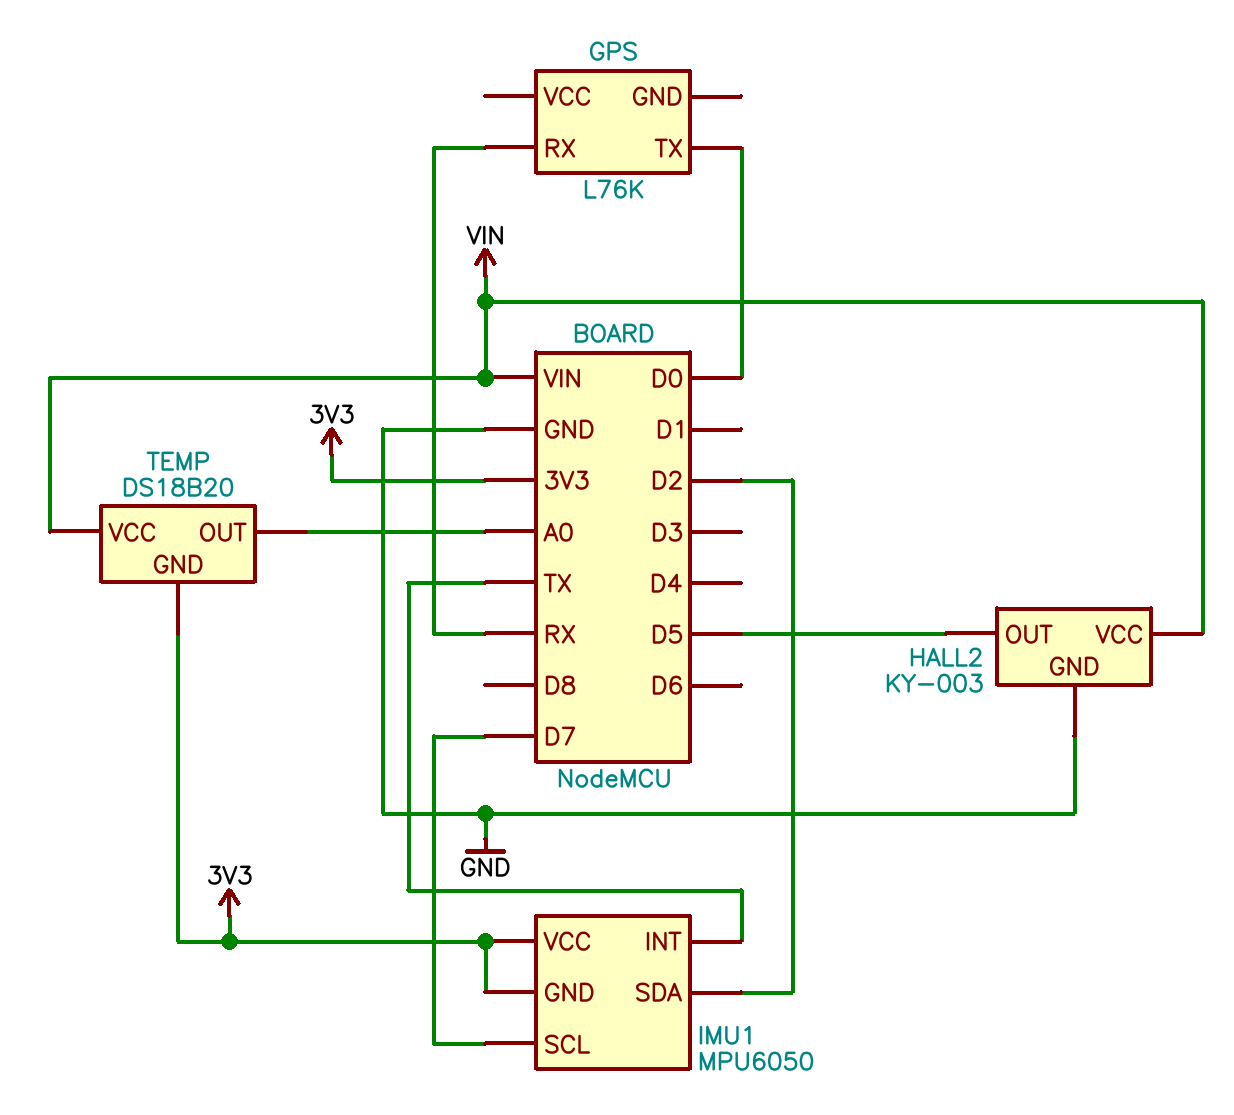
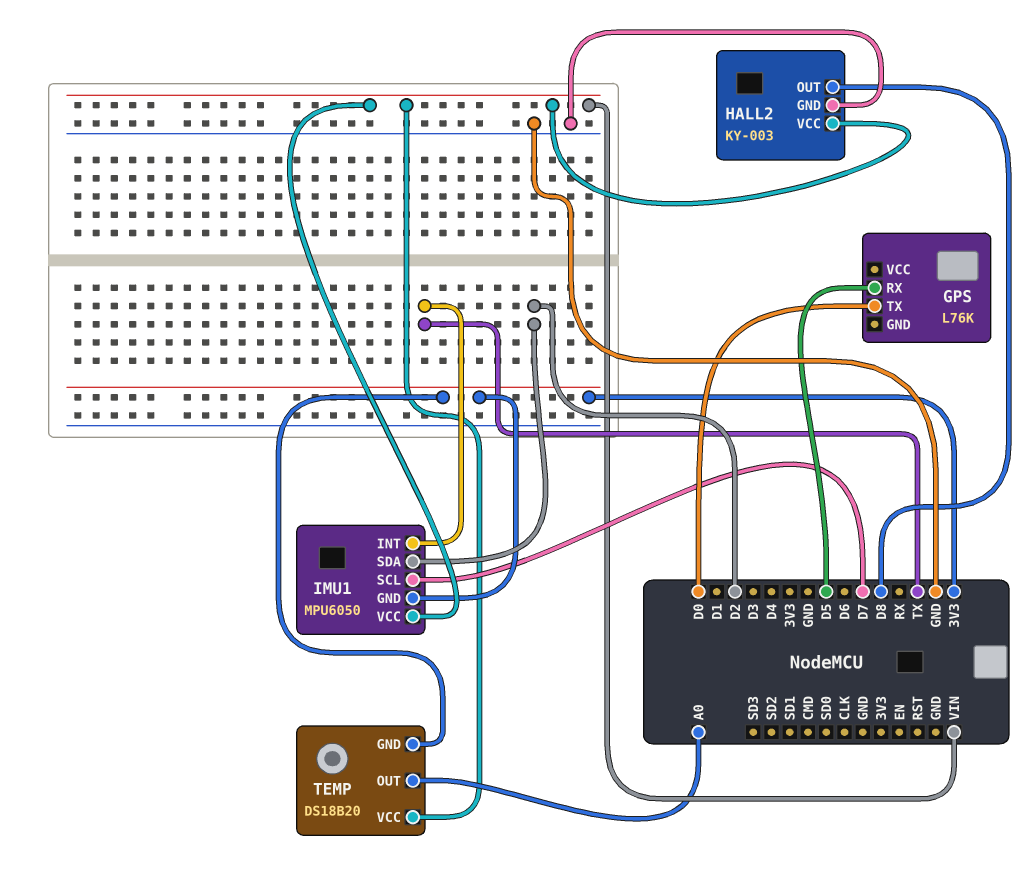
GPS pin RX: RX -> D5
HALL2 pin OUT: D5 -> D8
IMU1 pin VCC: 3V3 -> VIN

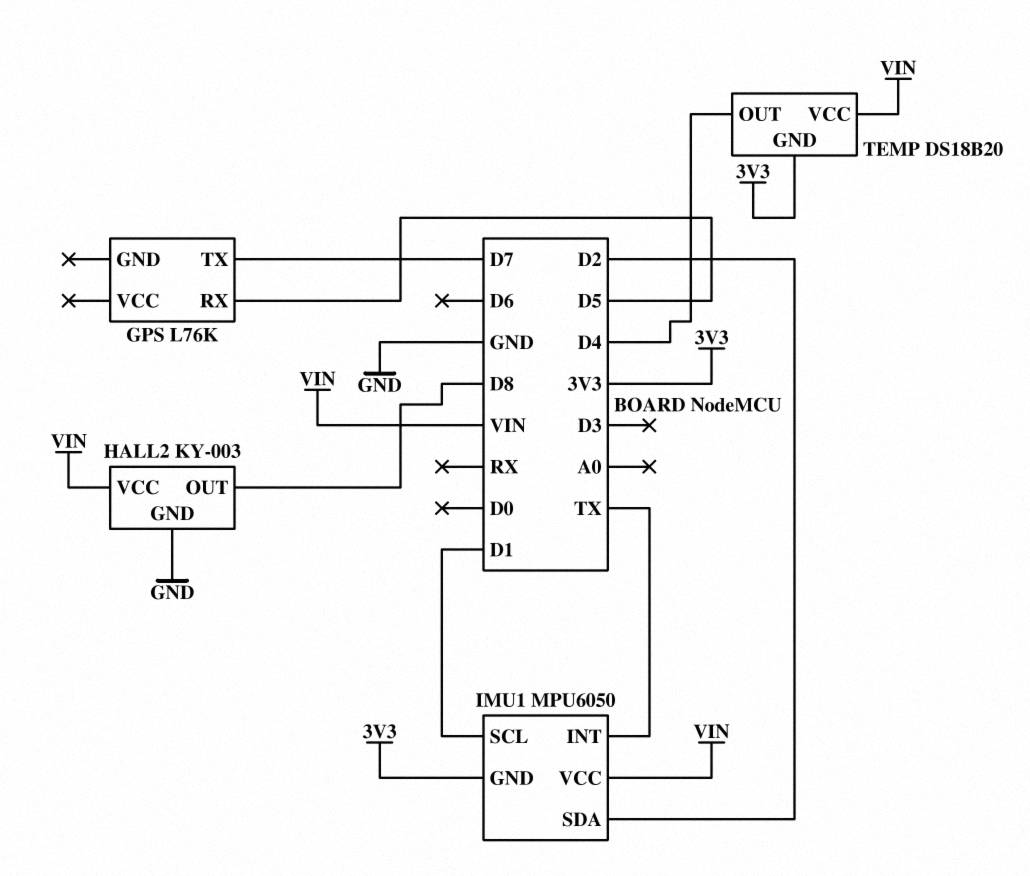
GPS pin TX: D0 -> D7
IMU1 pin SCL: D7 -> D1
TEMP pin OUT: A0 -> D4

